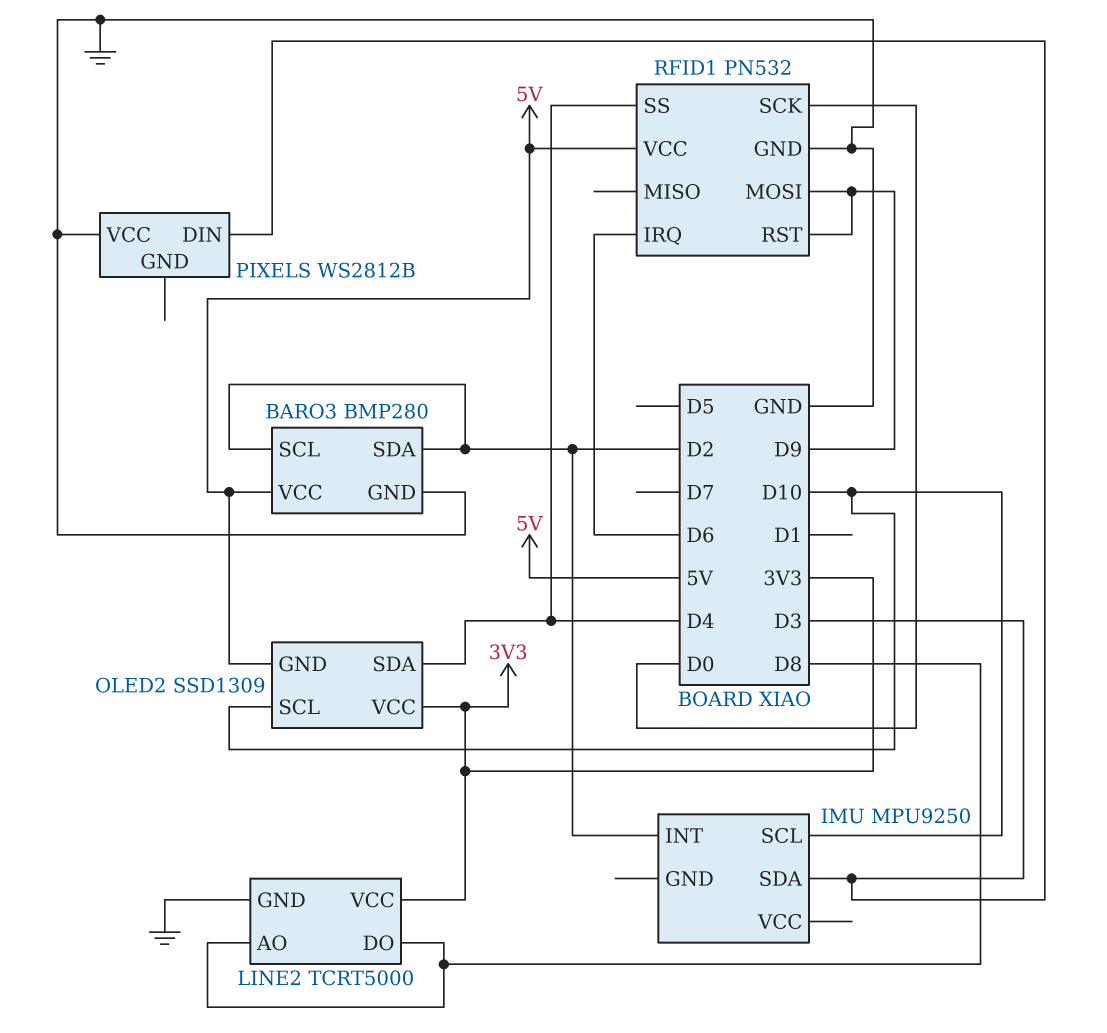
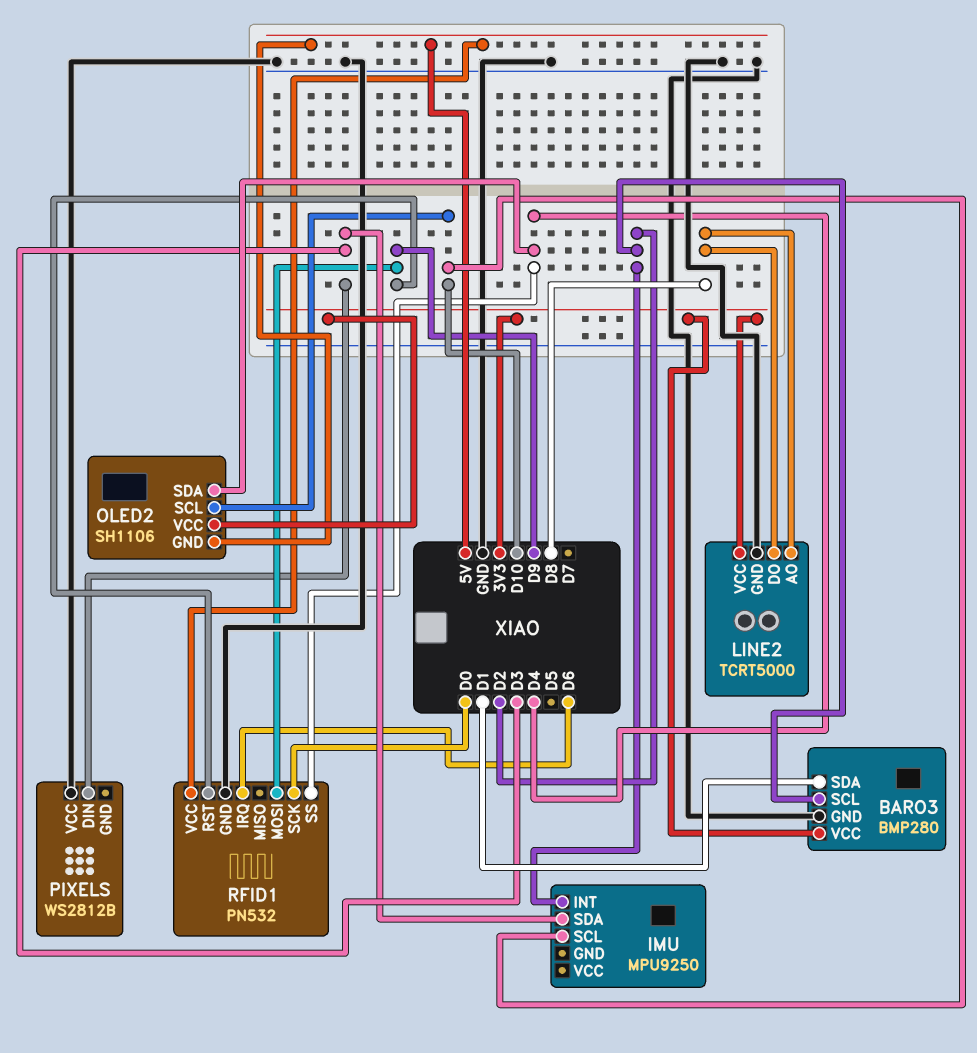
BARO3 pin SDA: D2 -> D1
BARO3 pin VCC: 5V -> 3V3
OLED2: SSD1309 -> SH1106

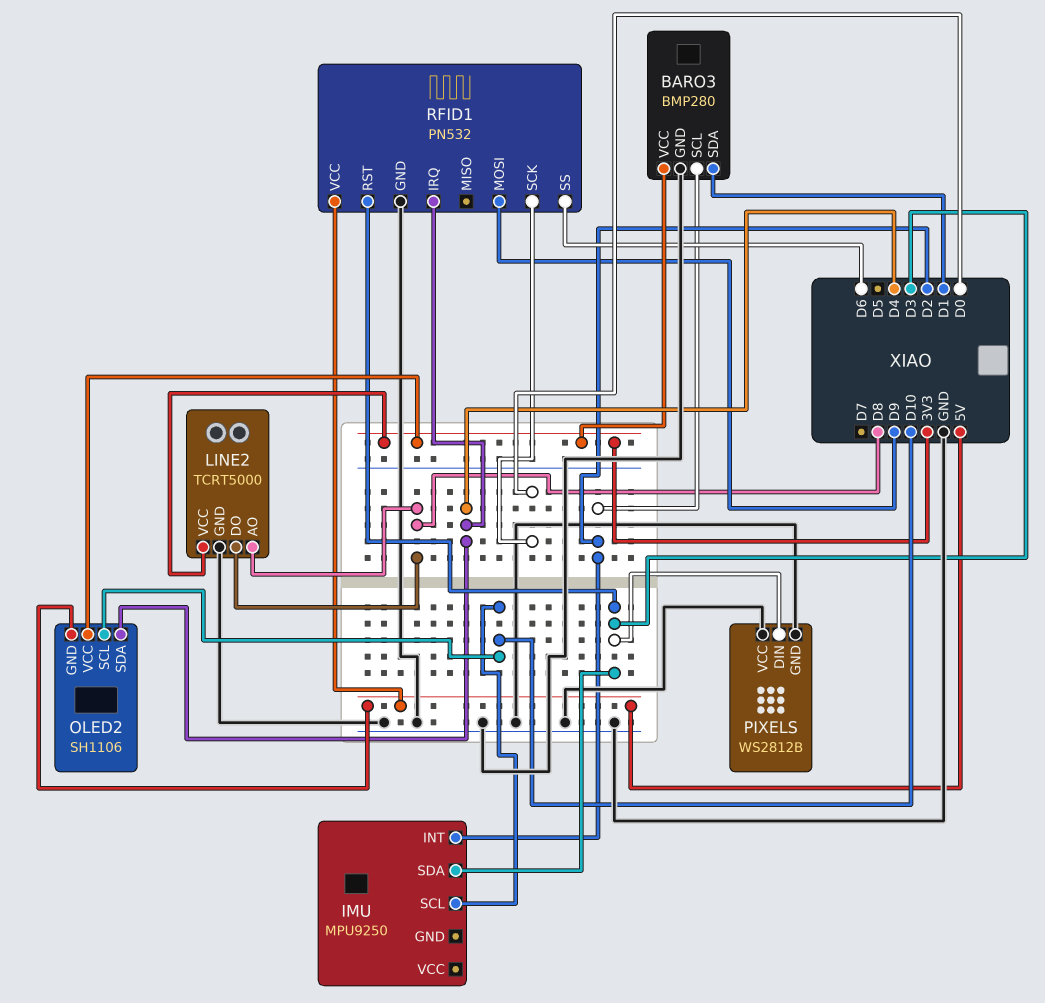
PIXELS pin GND: none -> GND
RFID1 pin IRQ: D6 -> D4
RFID1 pin RST: D9 -> D3
RFID1 pin SS: D4 -> D6

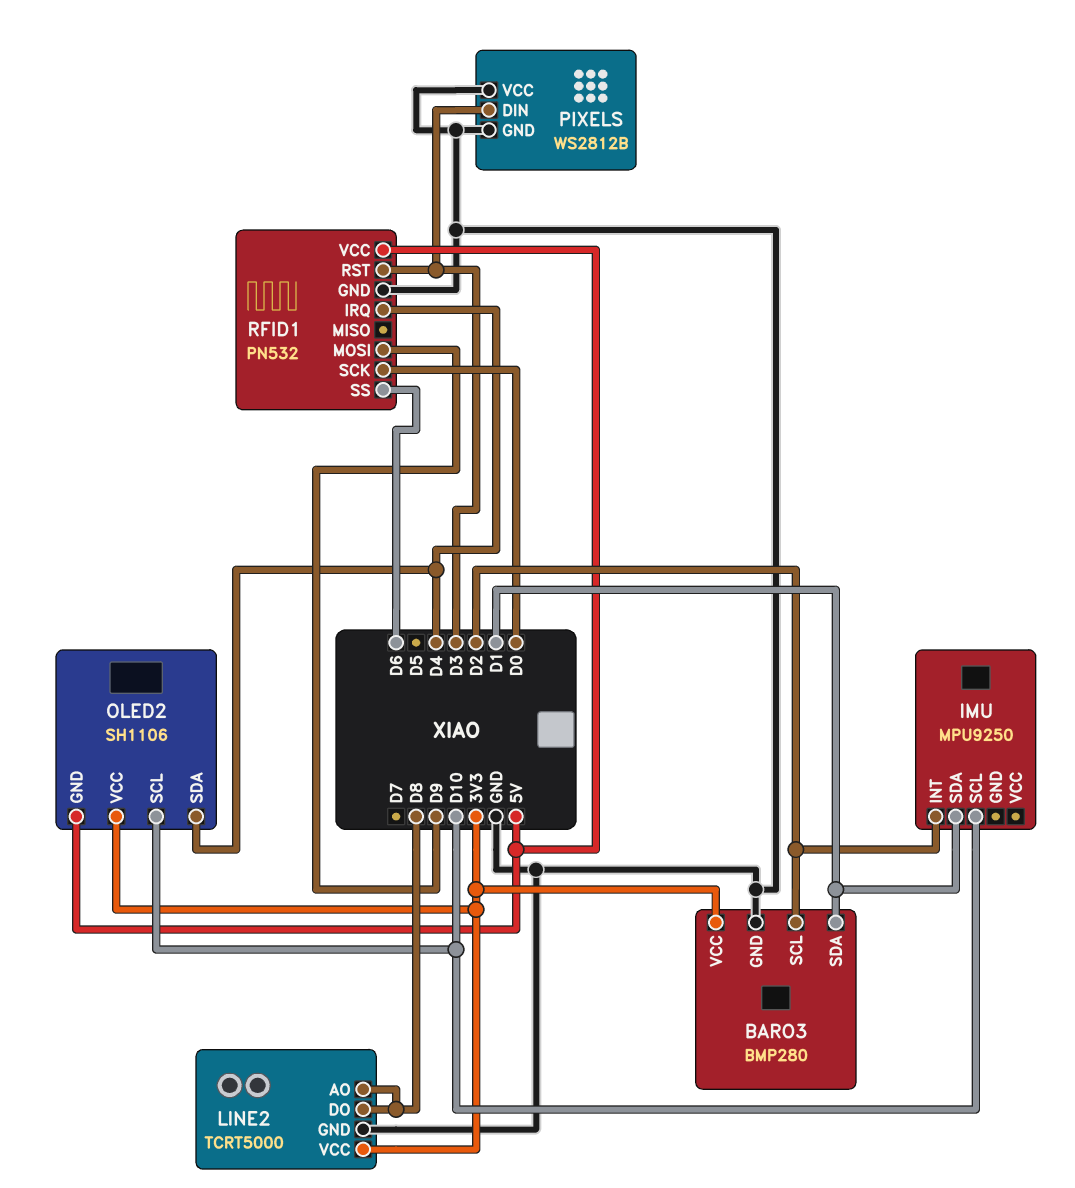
IMU pin SDA: D3 -> D1

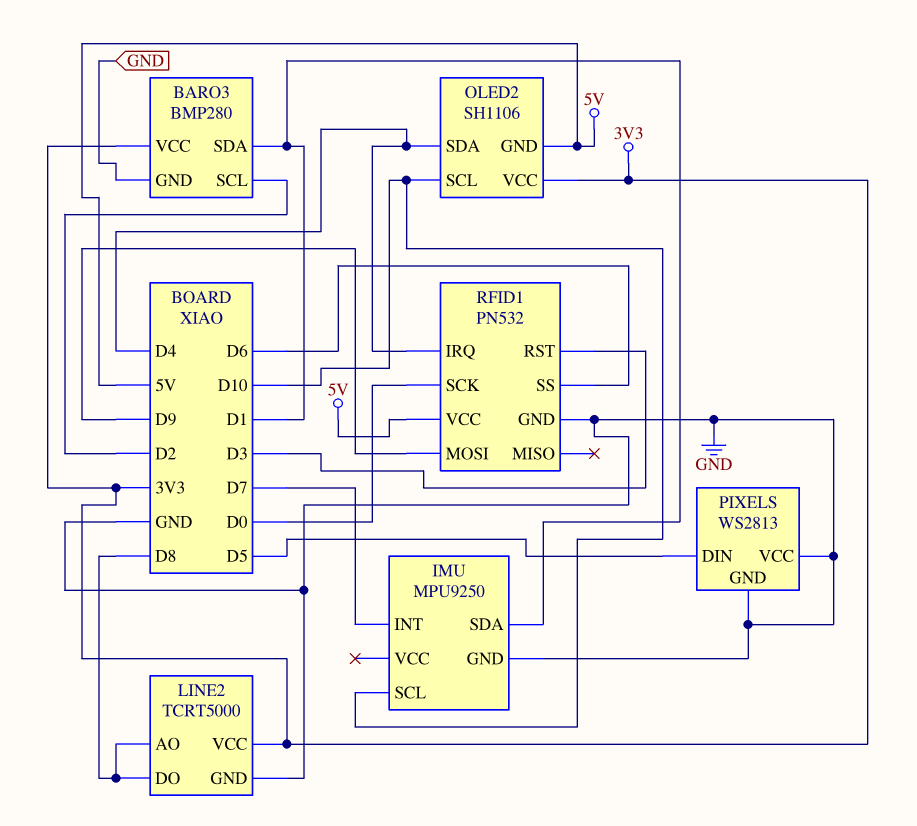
IMU pin GND: none -> GND
IMU pin INT: D2 -> D7
PIXELS: WS2812B -> WS2813
PIXELS pin DIN: D3 -> D5

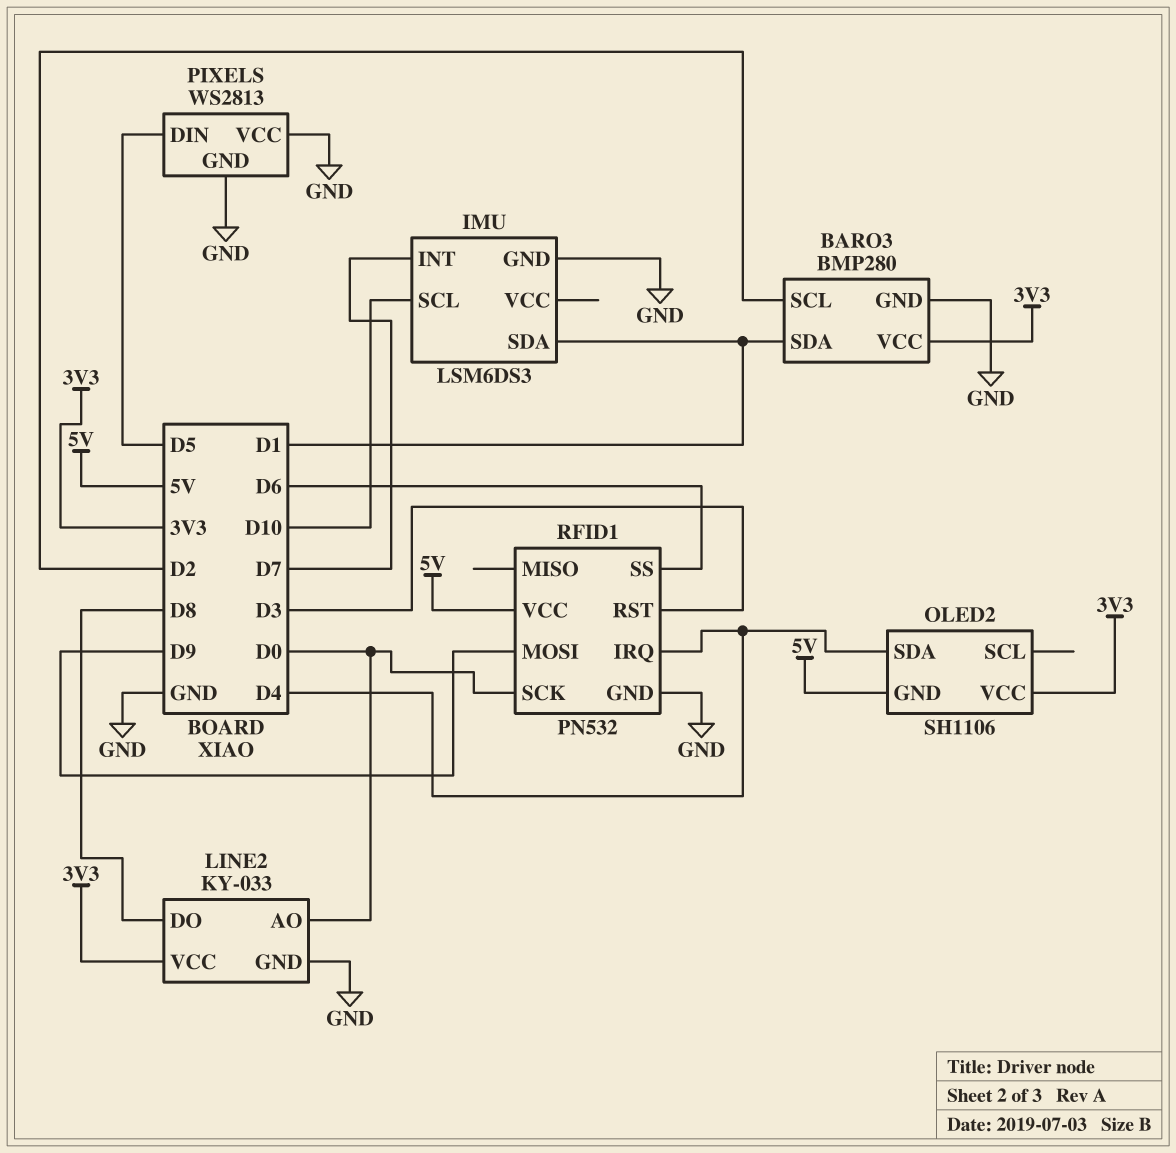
IMU: MPU9250 -> LSM6DS3
LINE2: TCRT5000 -> KY-033
LINE2 pin AO: D8 -> D0
OLED2 pin SCL: D10 -> none

